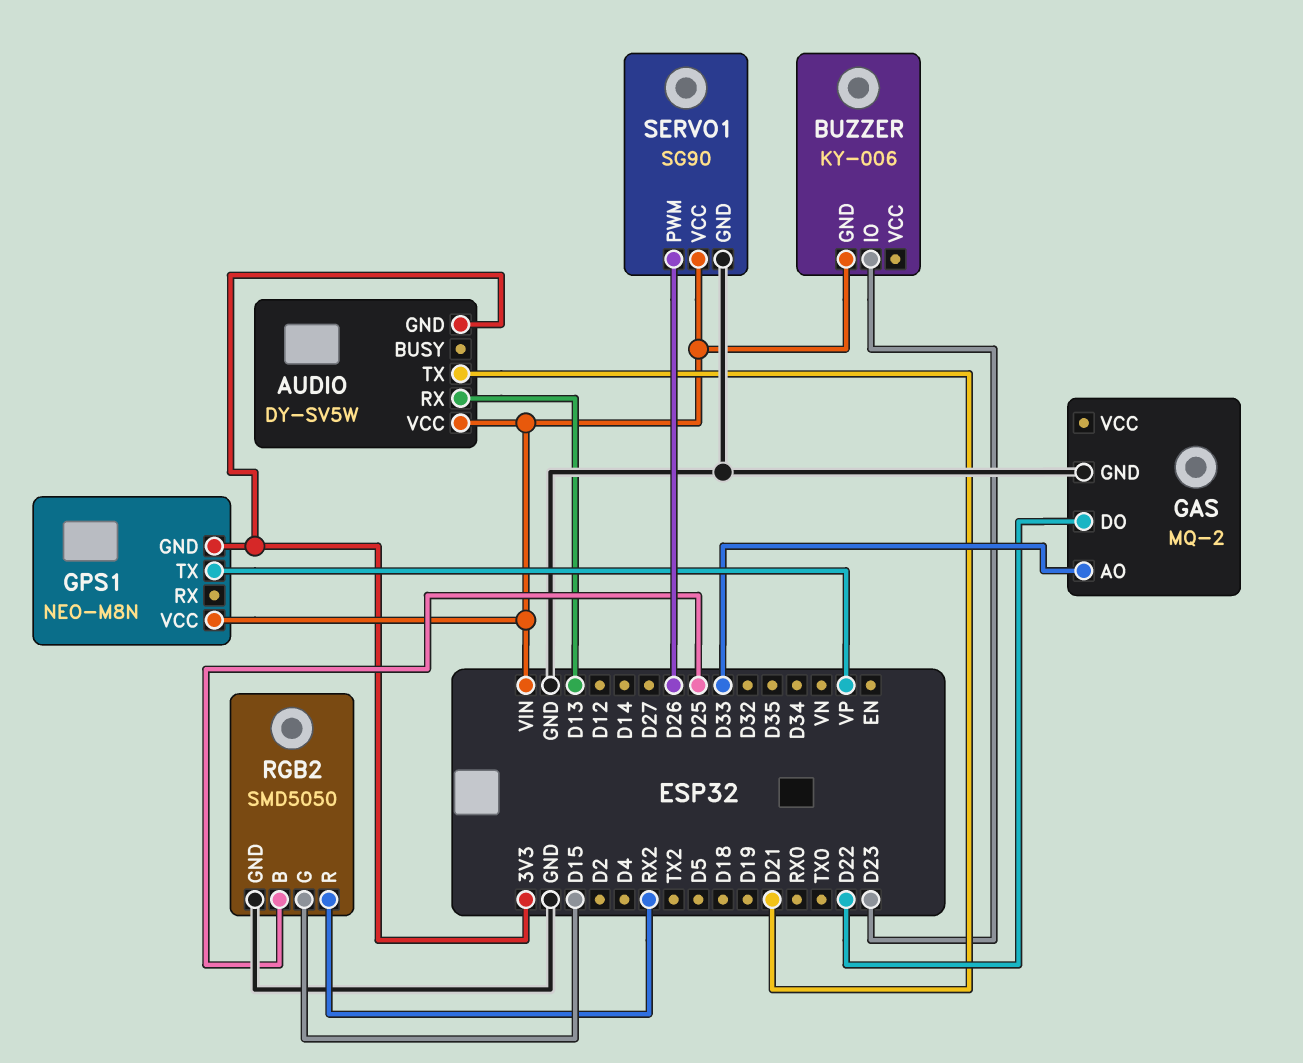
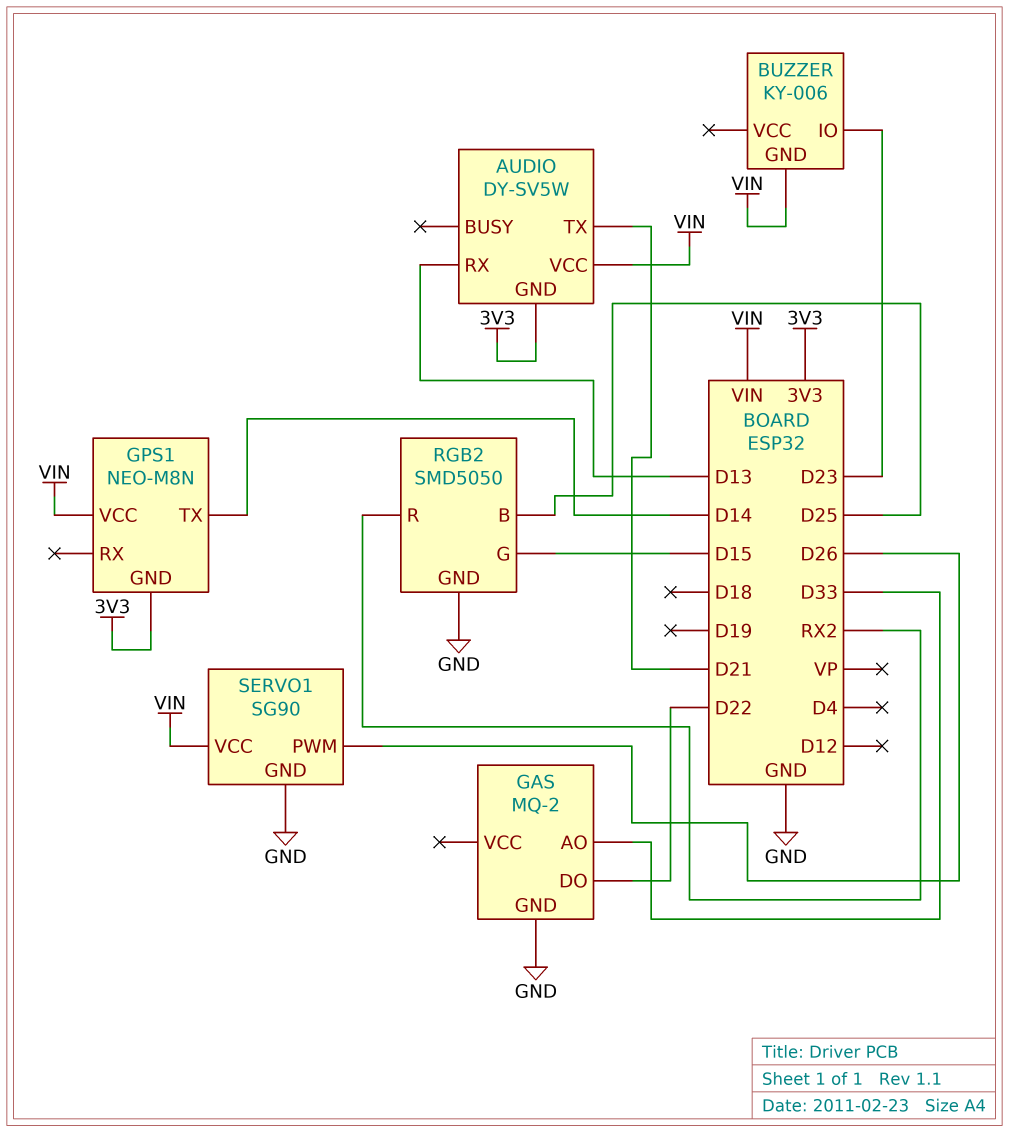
GPS1 pin TX: VP -> D14

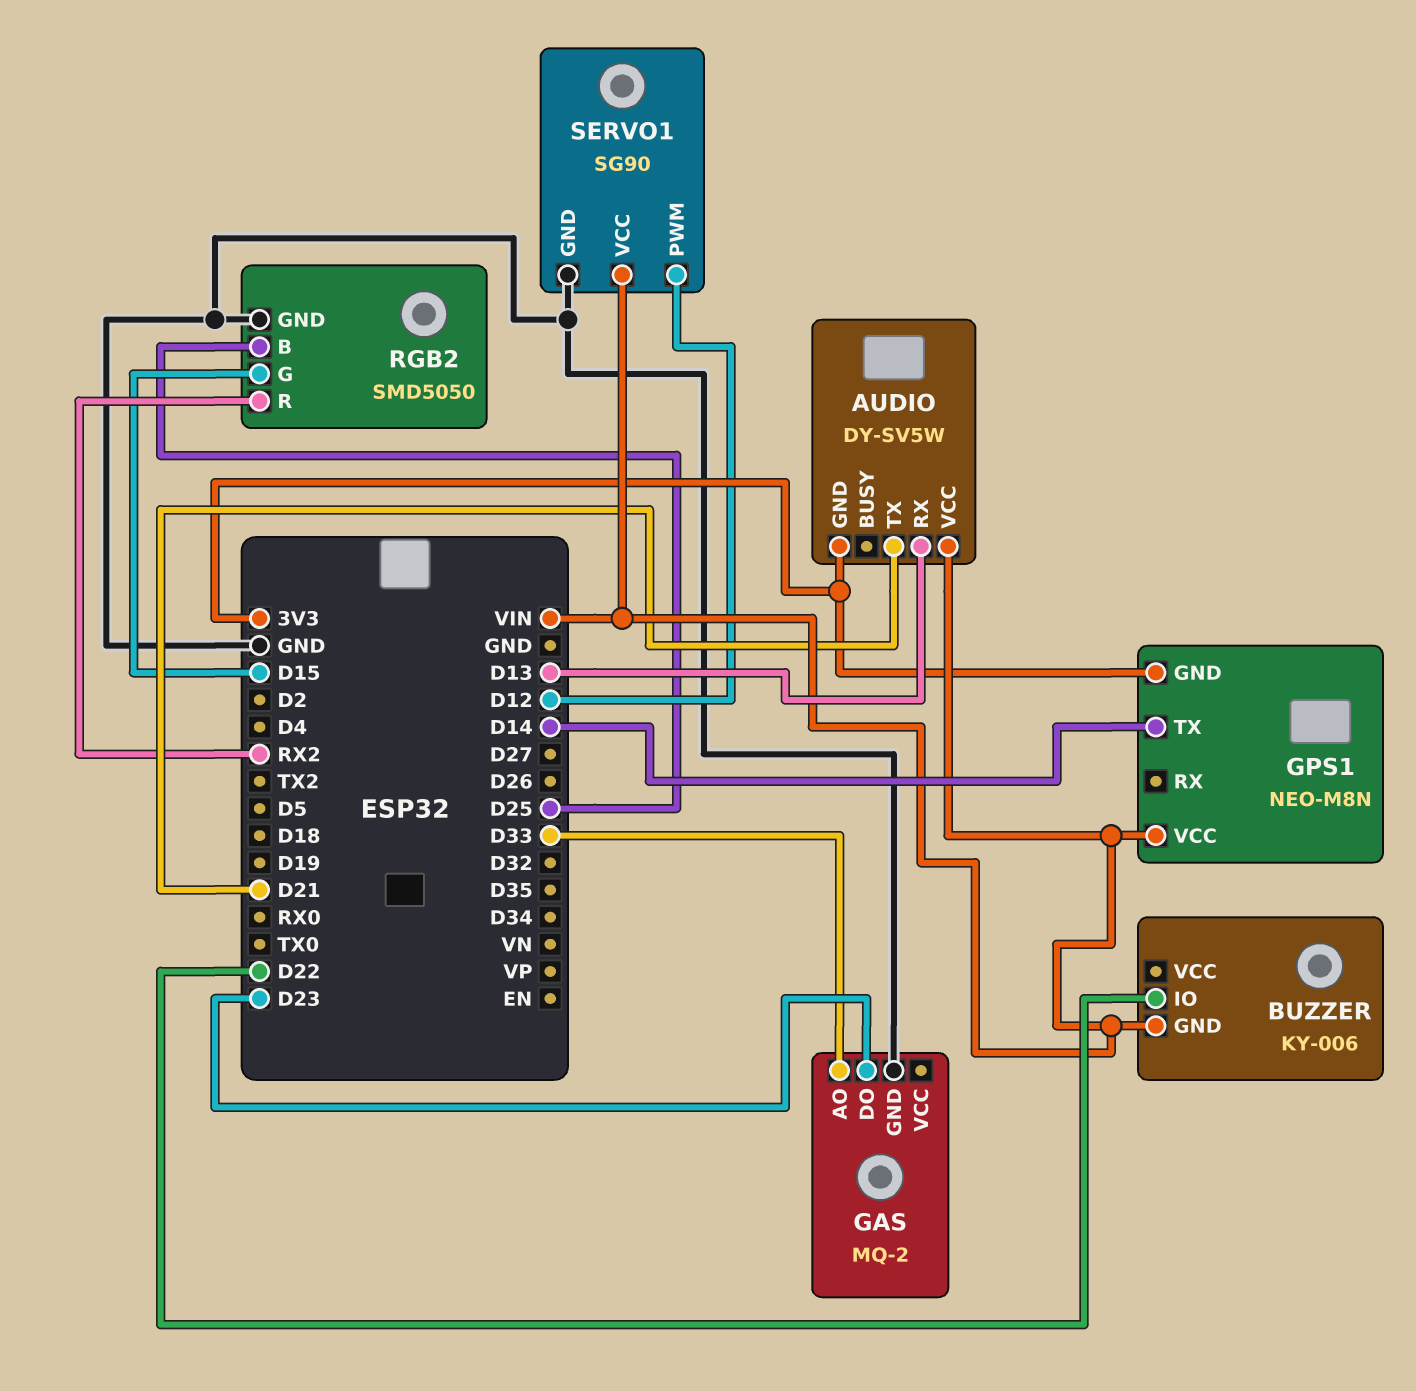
BUZZER pin IO: D23 -> D22
GAS pin DO: D22 -> D23
SERVO1 pin PWM: D26 -> D12

